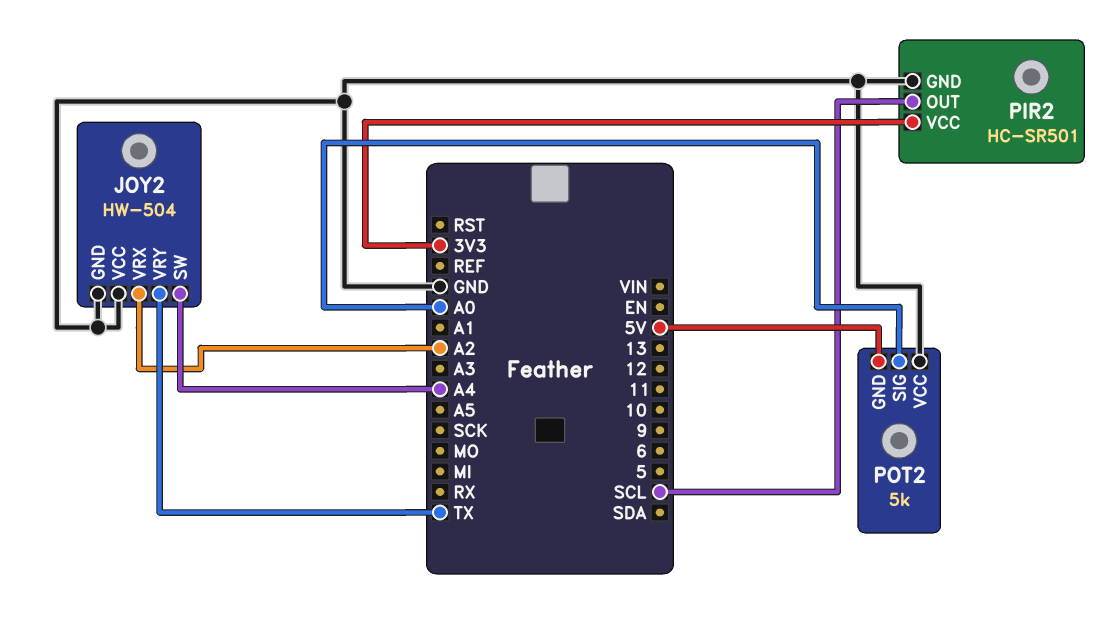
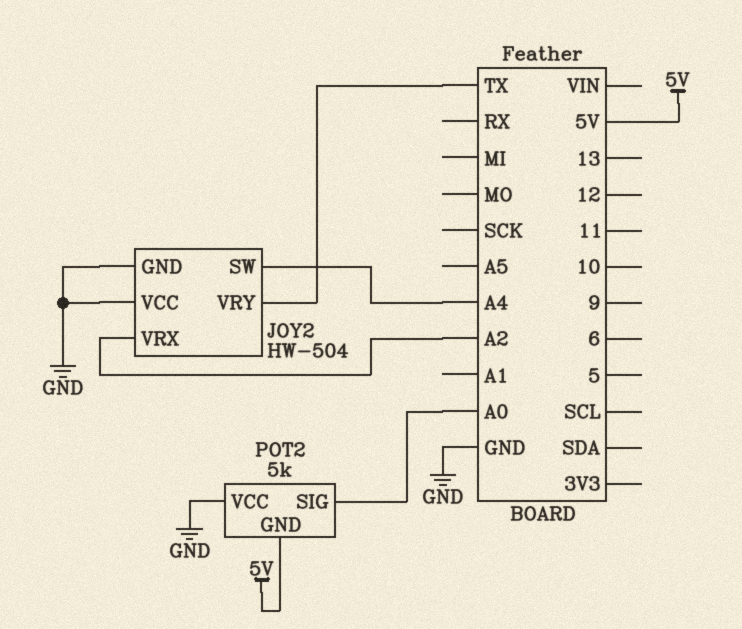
PIR2: HC-SR501 -> none
PIR2 pin GND: GND -> none
PIR2 pin OUT: SCL -> none
PIR2 pin VCC: 3V3 -> none

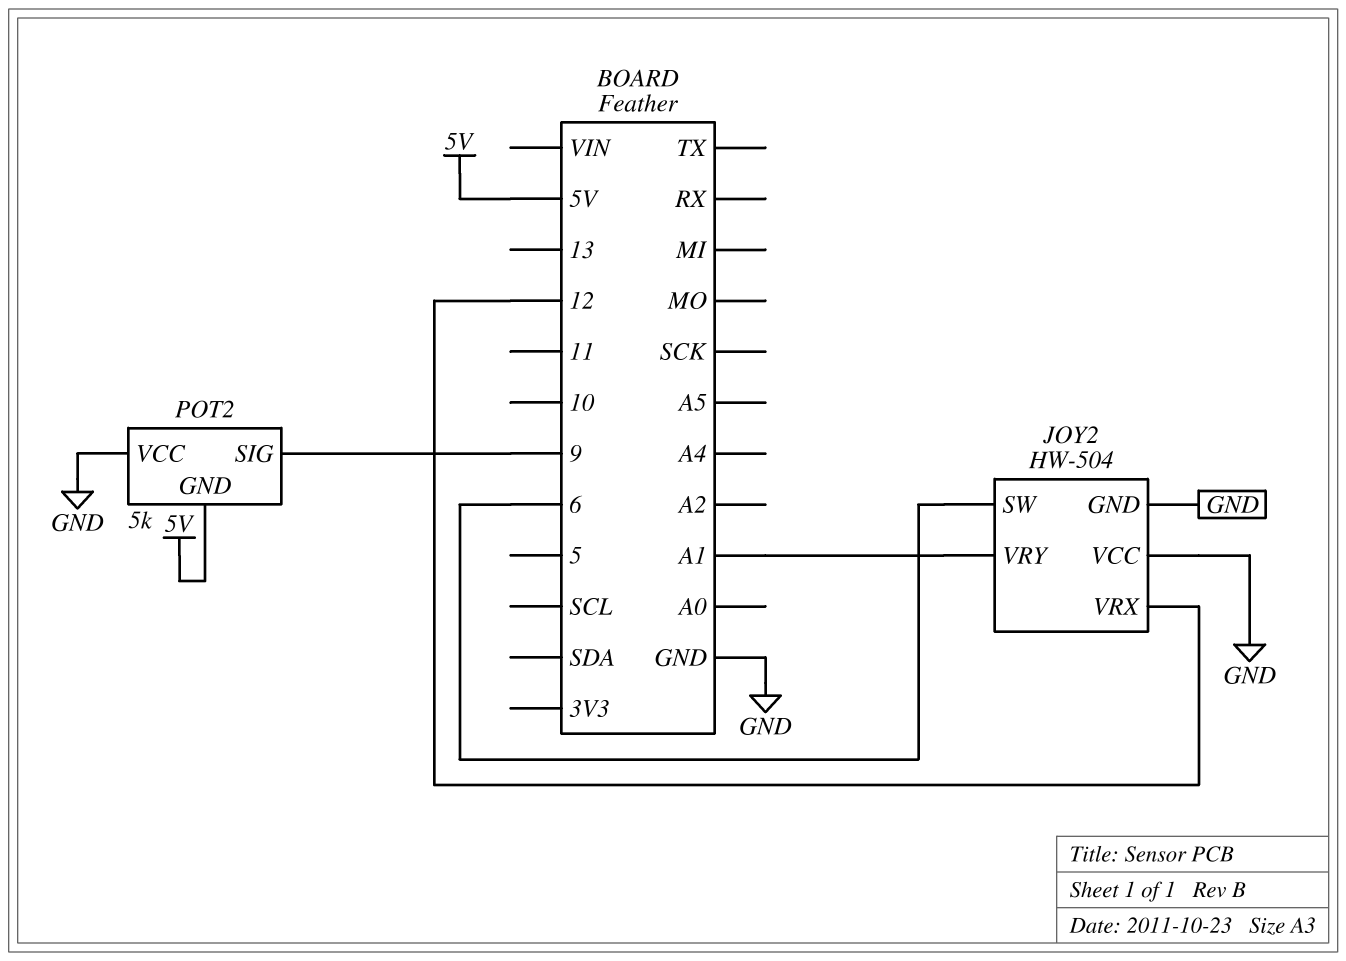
JOY2 pin SW: A4 -> 6
JOY2 pin VRX: A2 -> 12
JOY2 pin VRY: TX -> A1
POT2 pin SIG: A0 -> 9

